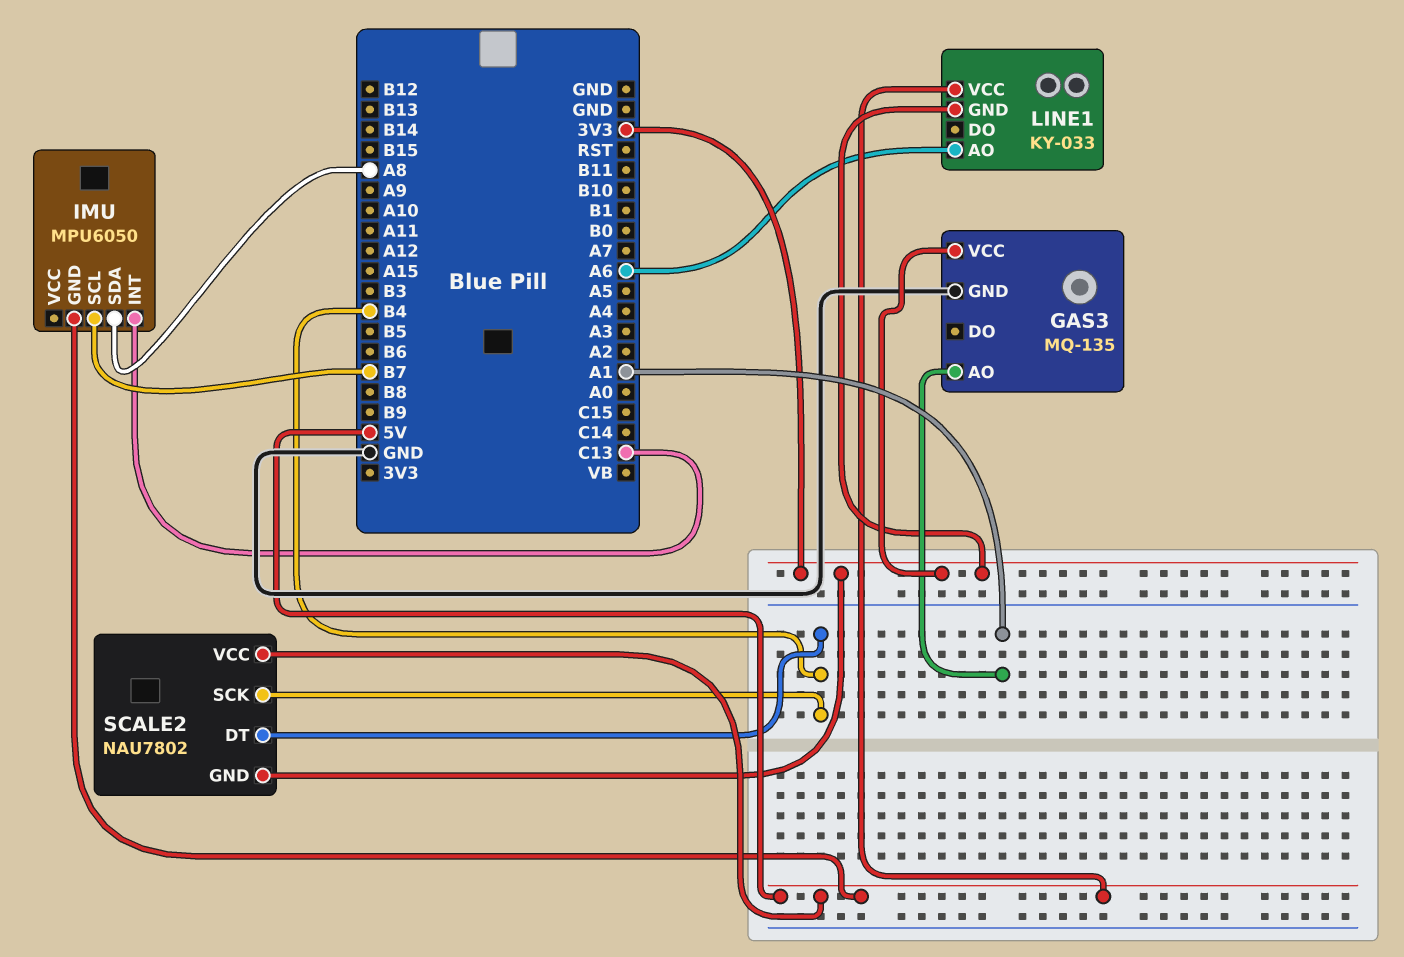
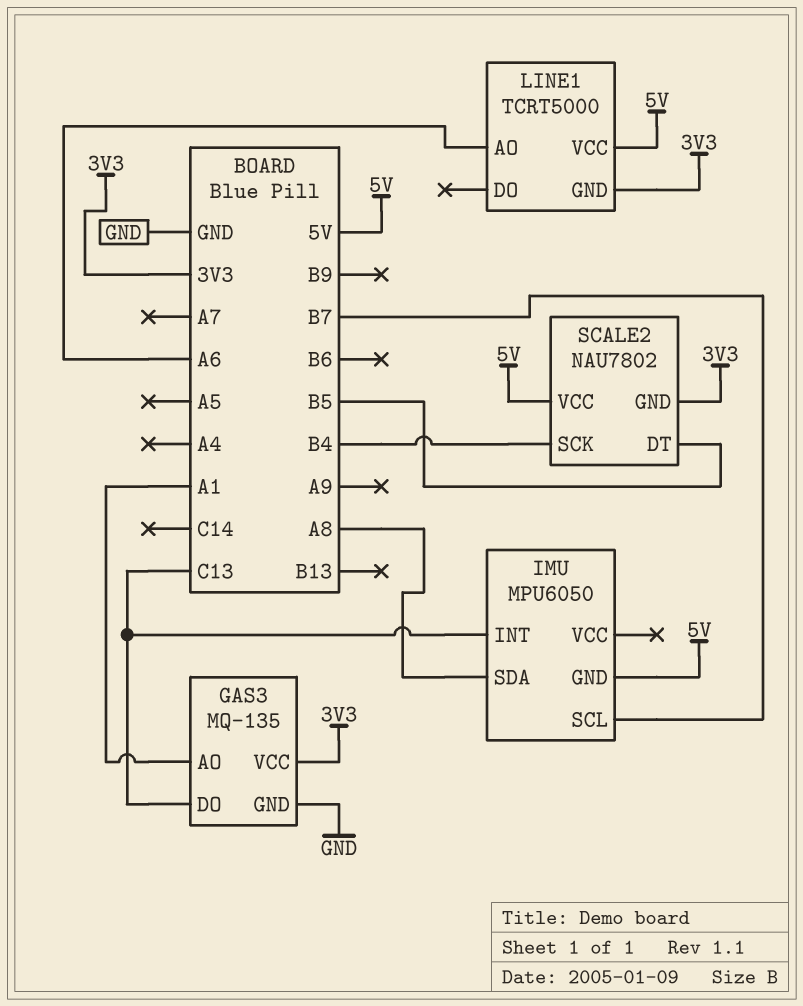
GAS3 pin DO: none -> C13
LINE1: KY-033 -> TCRT5000
SCALE2 pin DT: B4 -> B5

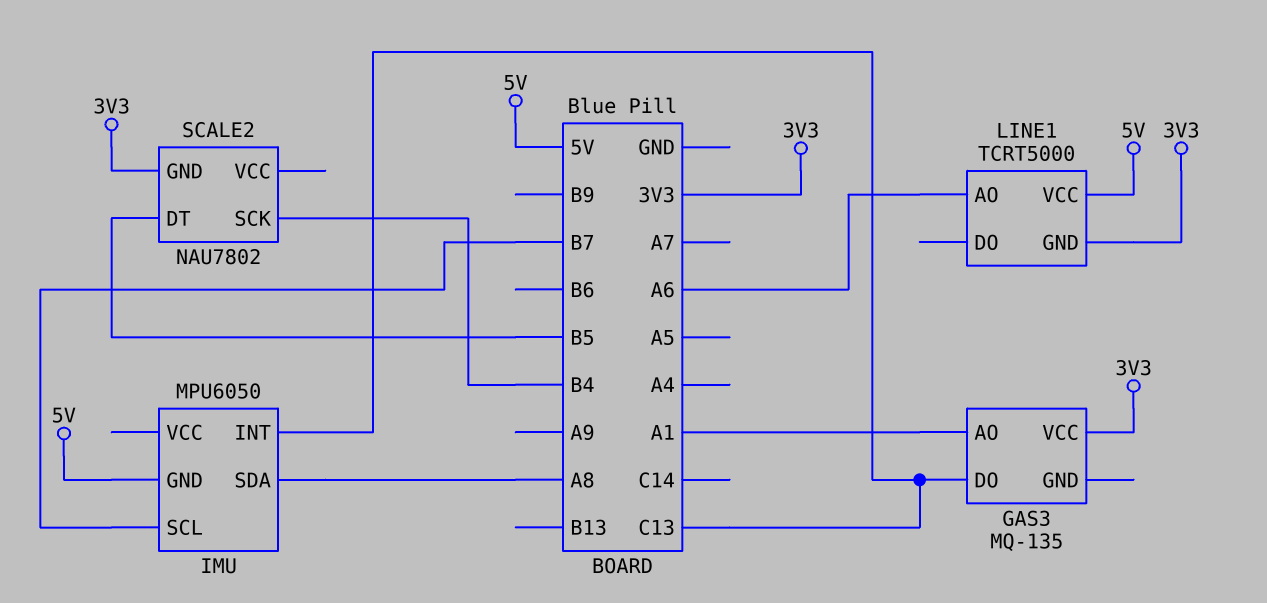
GAS3 pin GND: GND -> none
SCALE2 pin VCC: 5V -> none

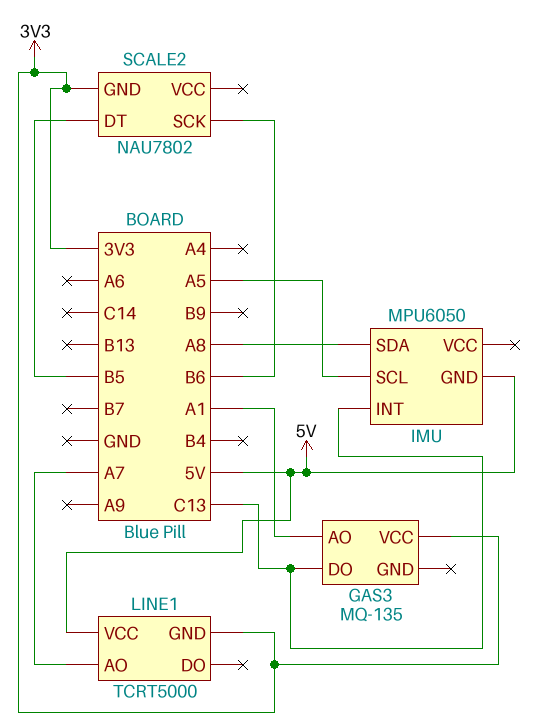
IMU pin SCL: B7 -> A5
LINE1 pin AO: A6 -> A7
SCALE2 pin SCK: B4 -> B6

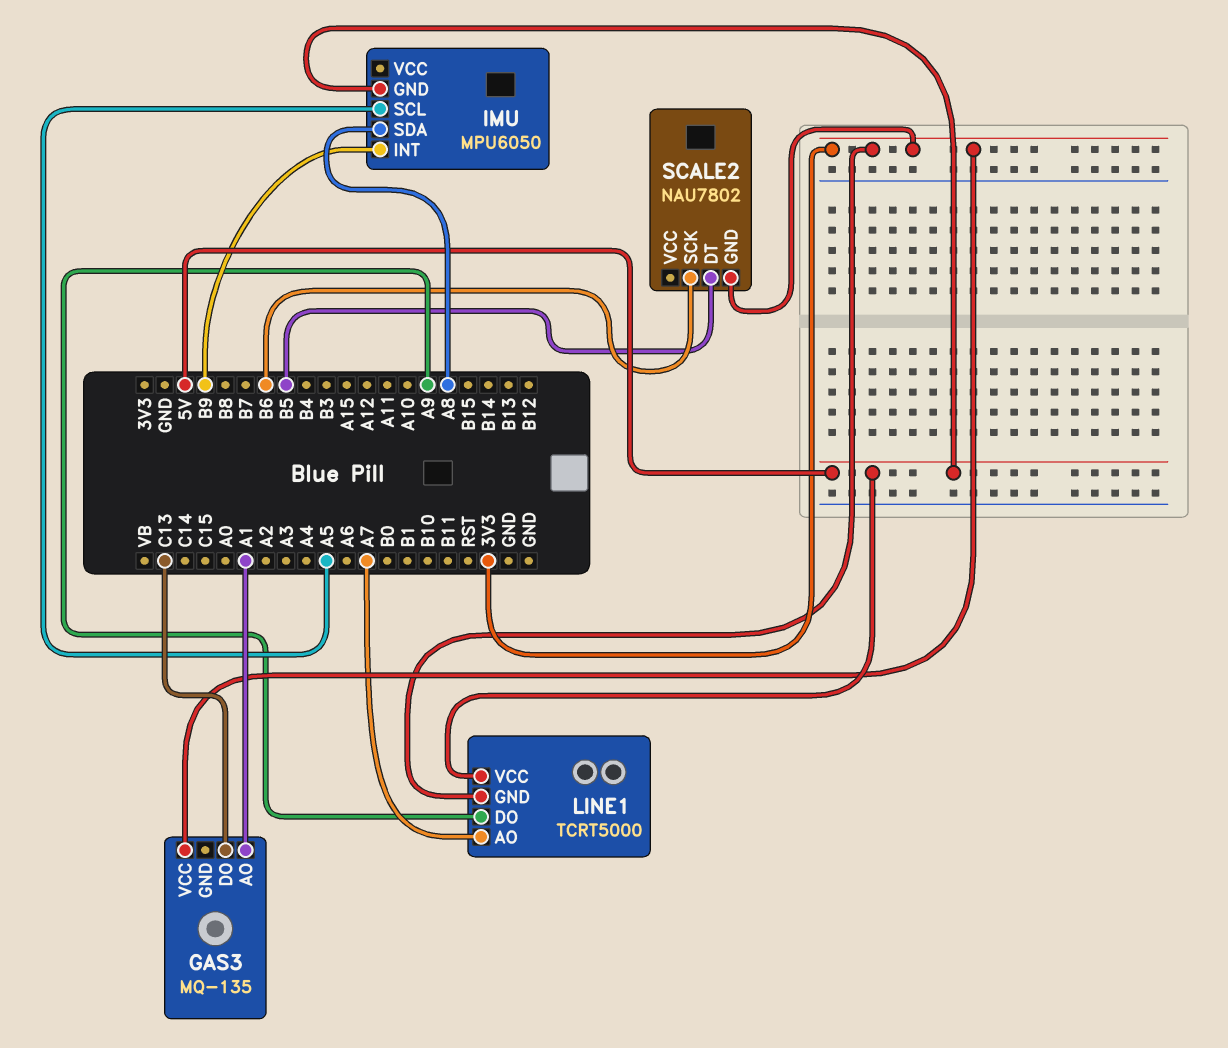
IMU pin INT: C13 -> B9
LINE1 pin DO: none -> A9

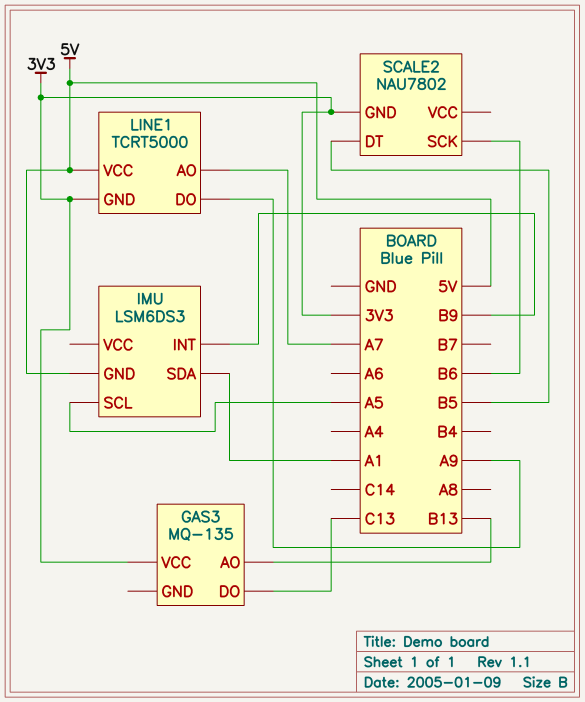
GAS3 pin AO: A1 -> B13
IMU: MPU6050 -> LSM6DS3
IMU pin SDA: A8 -> A1

